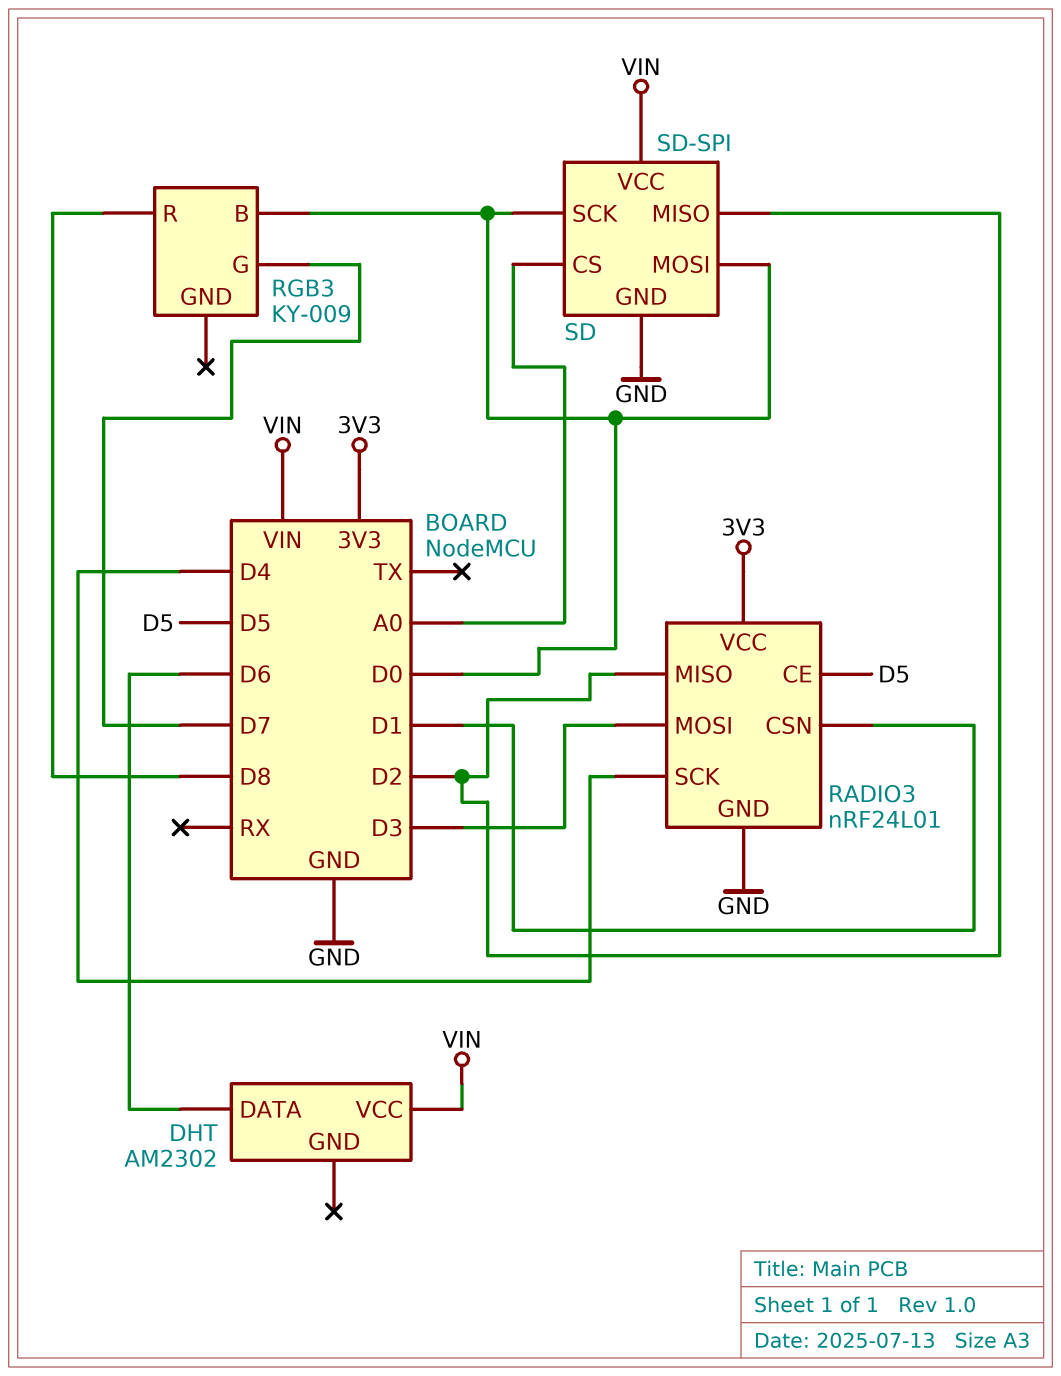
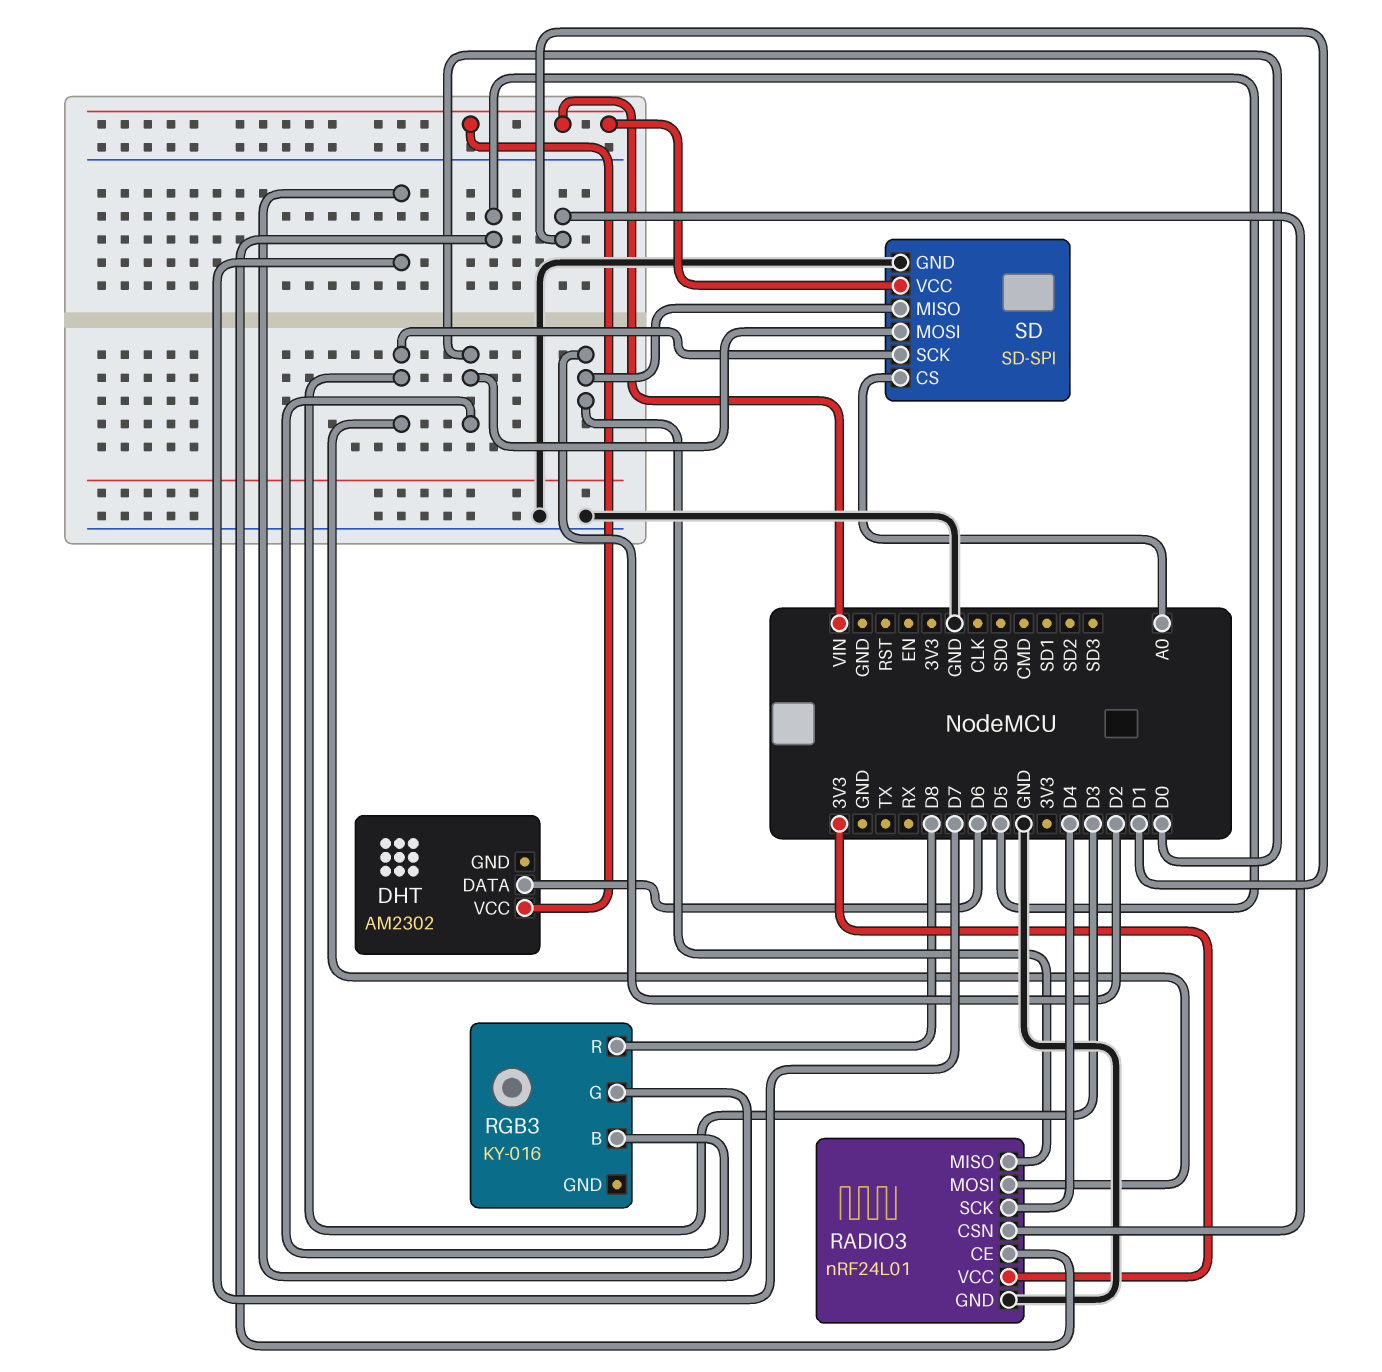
RGB3: KY-009 -> KY-016
SD pin SCK: D0 -> D3

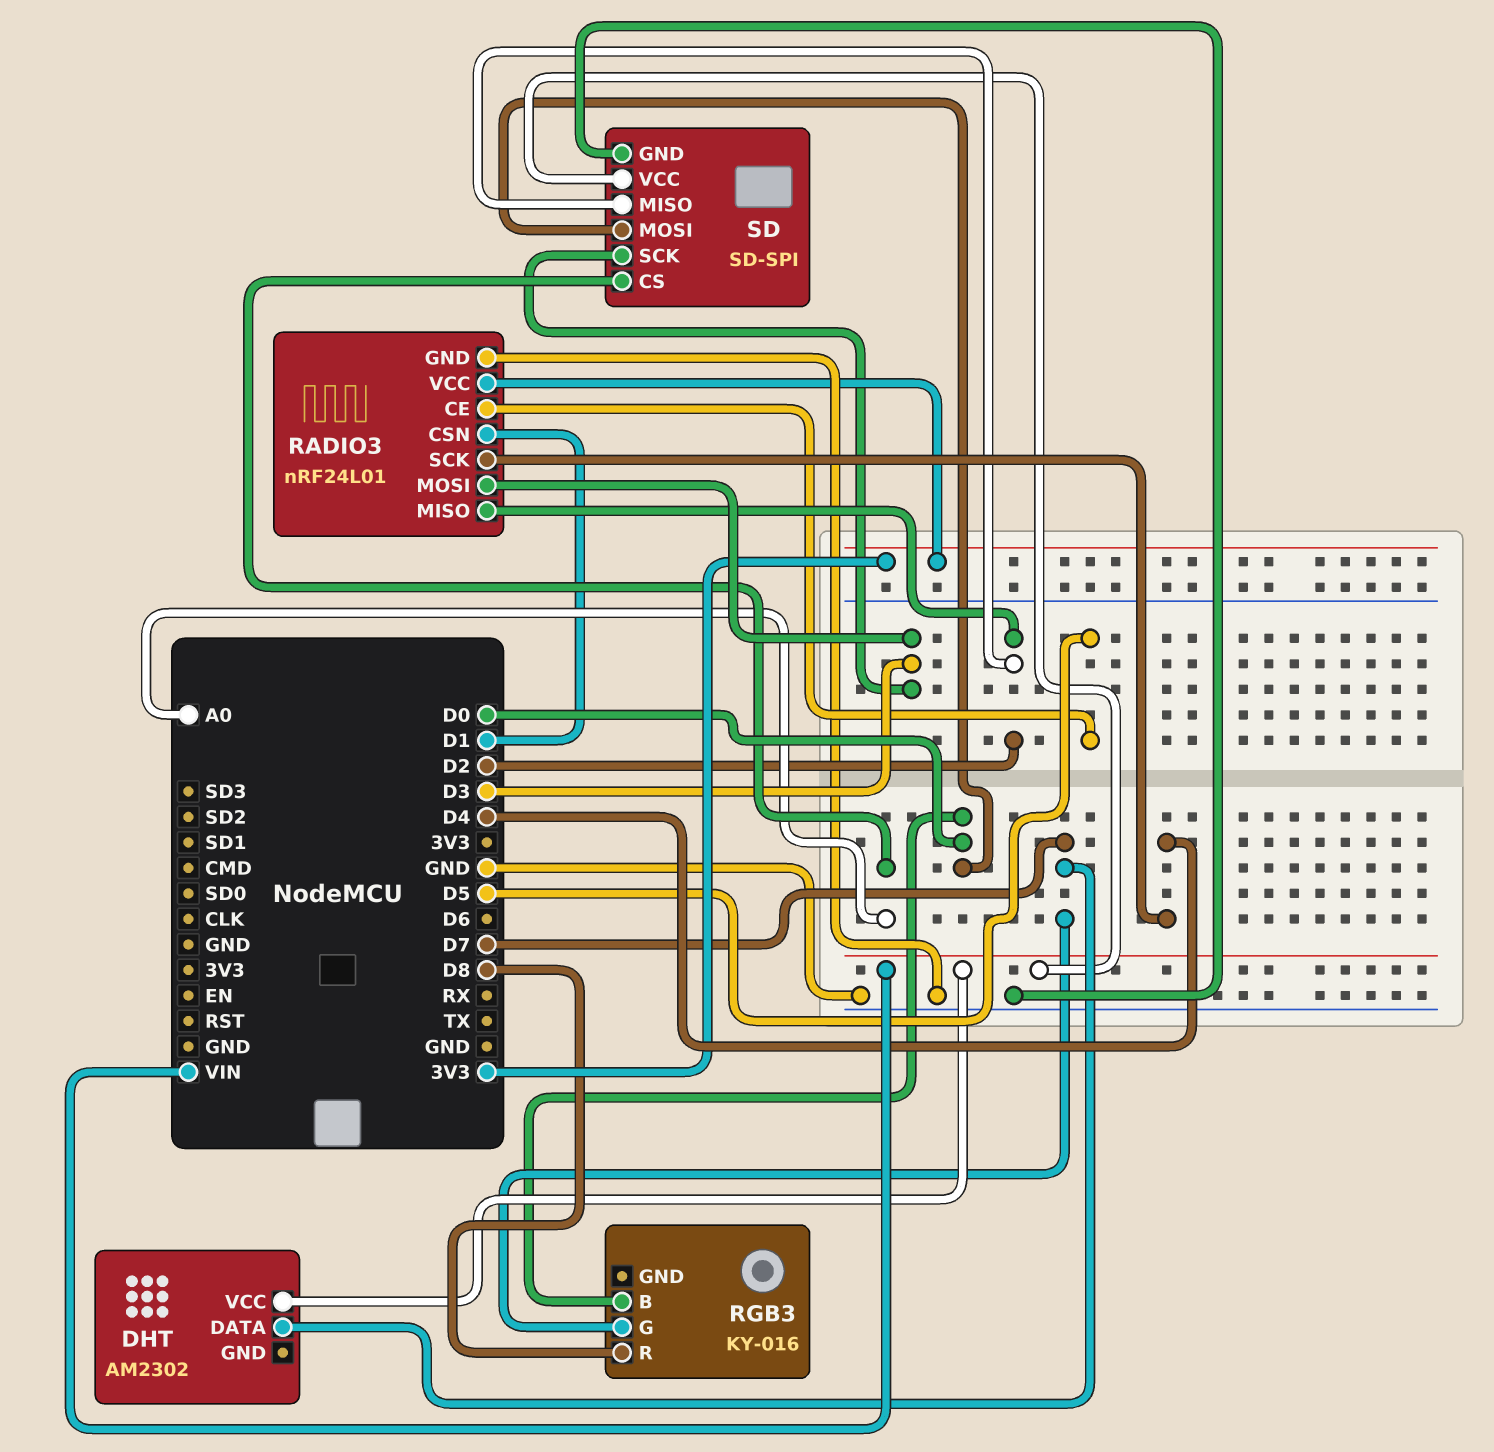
DHT pin DATA: D6 -> D7

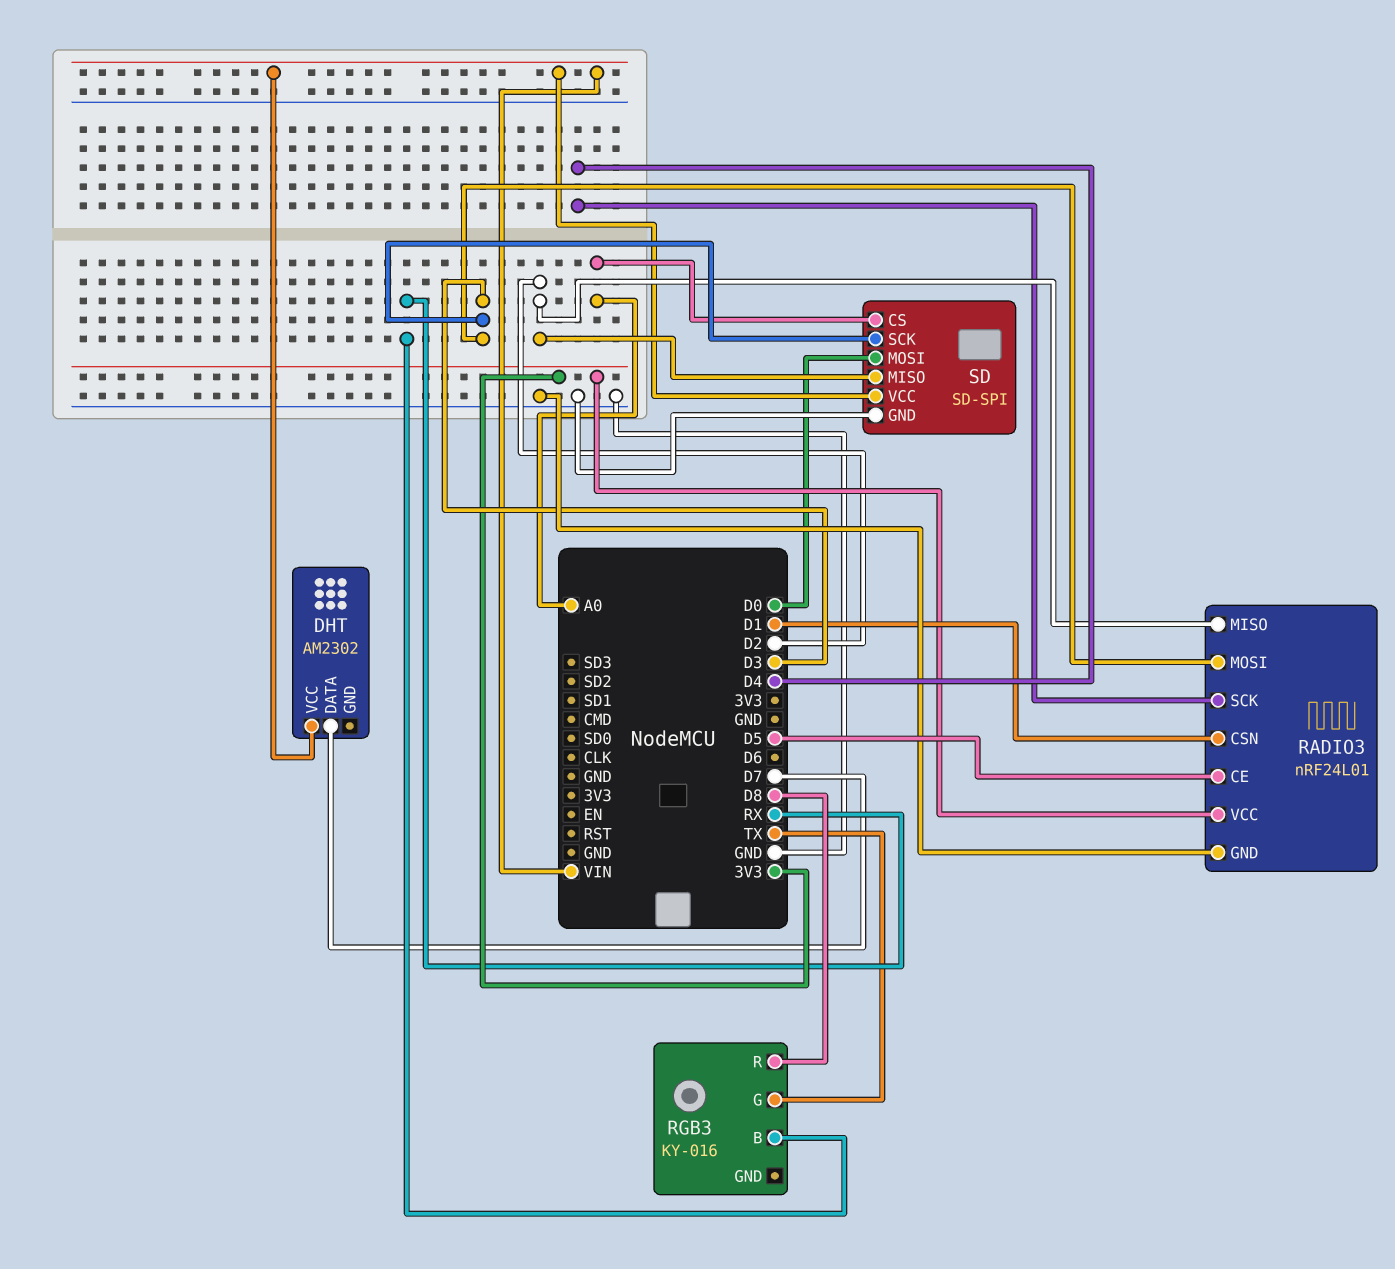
RGB3 pin B: D0 -> RX
RGB3 pin G: D7 -> TX

